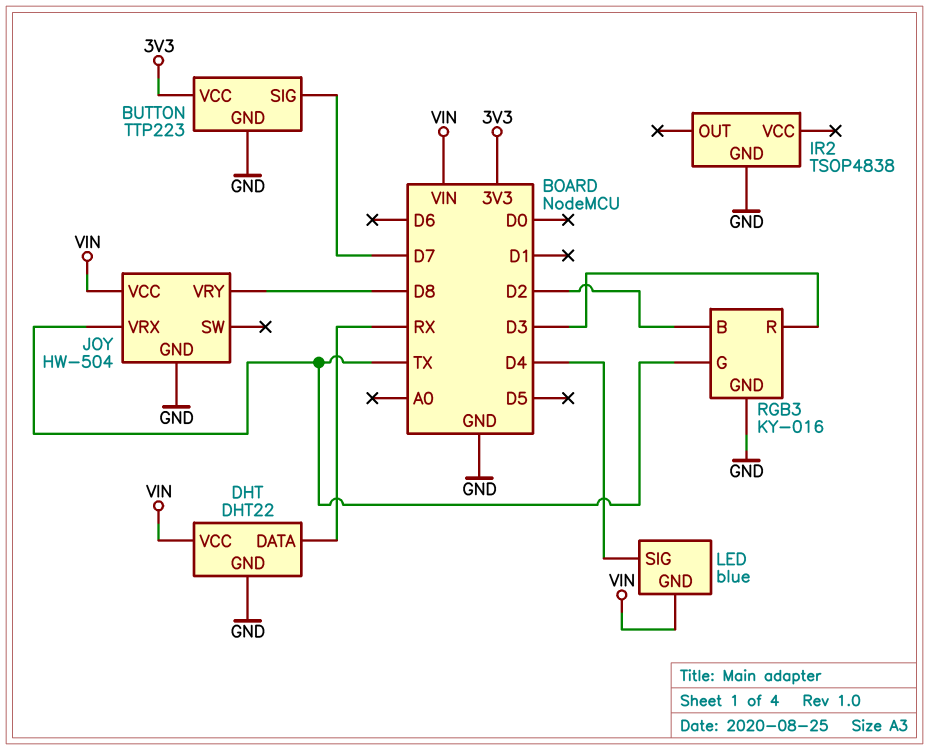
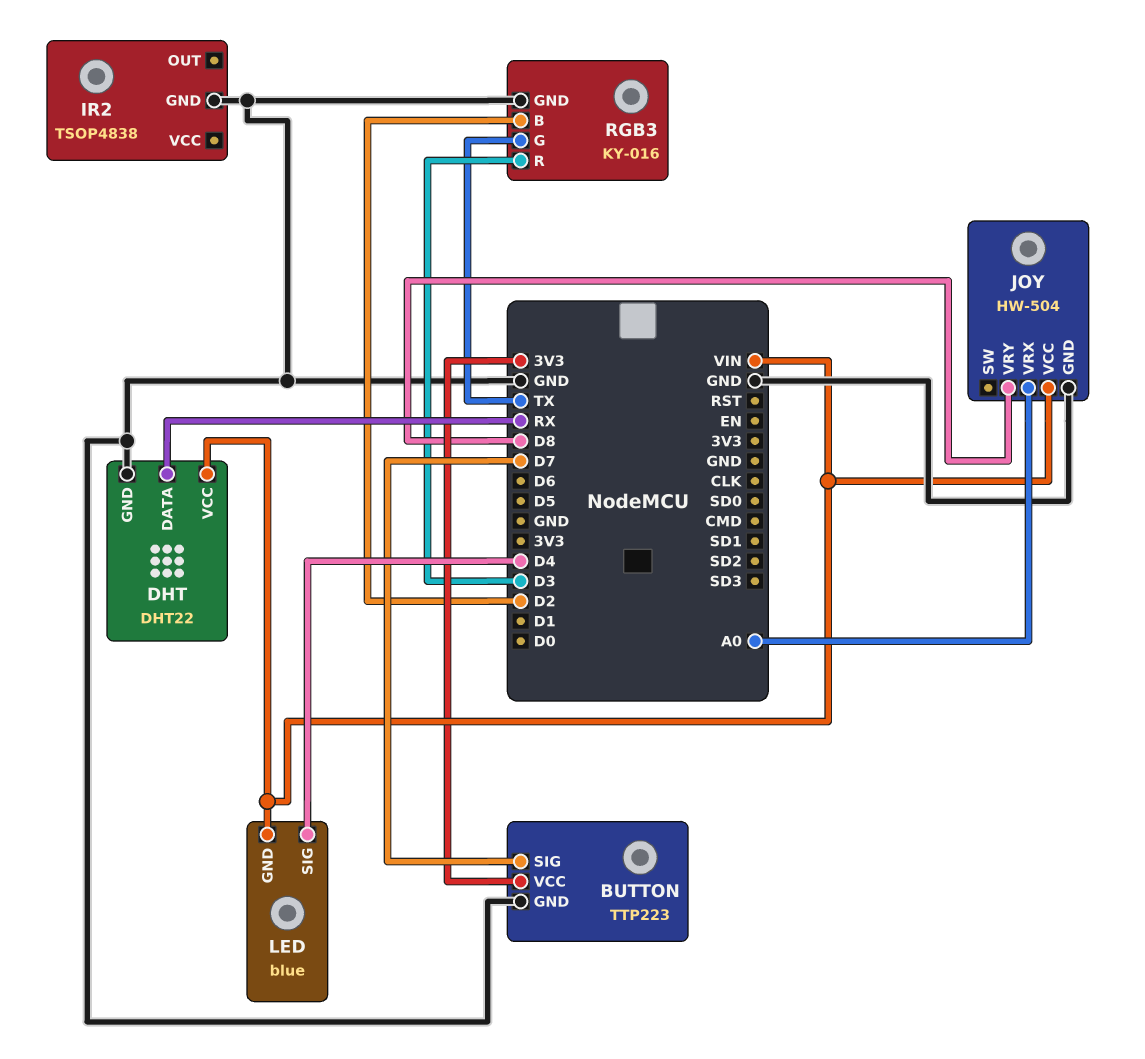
JOY pin VRX: TX -> A0

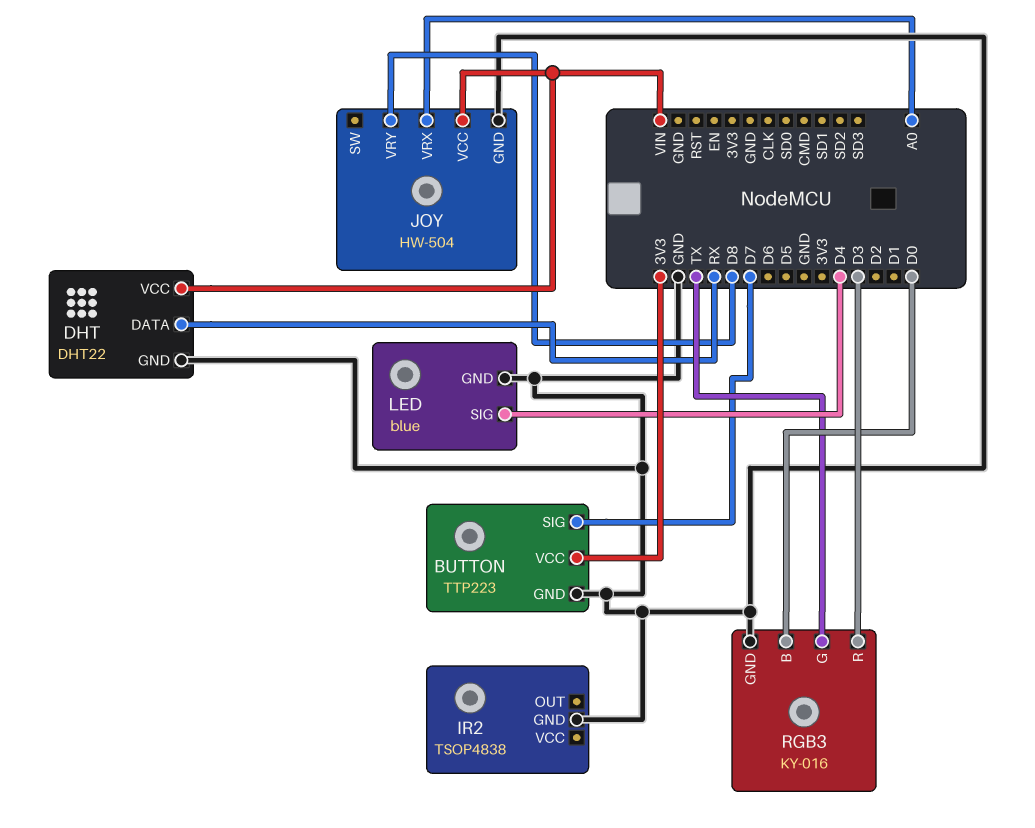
LED pin GND: VIN -> GND
RGB3 pin B: D2 -> D0

